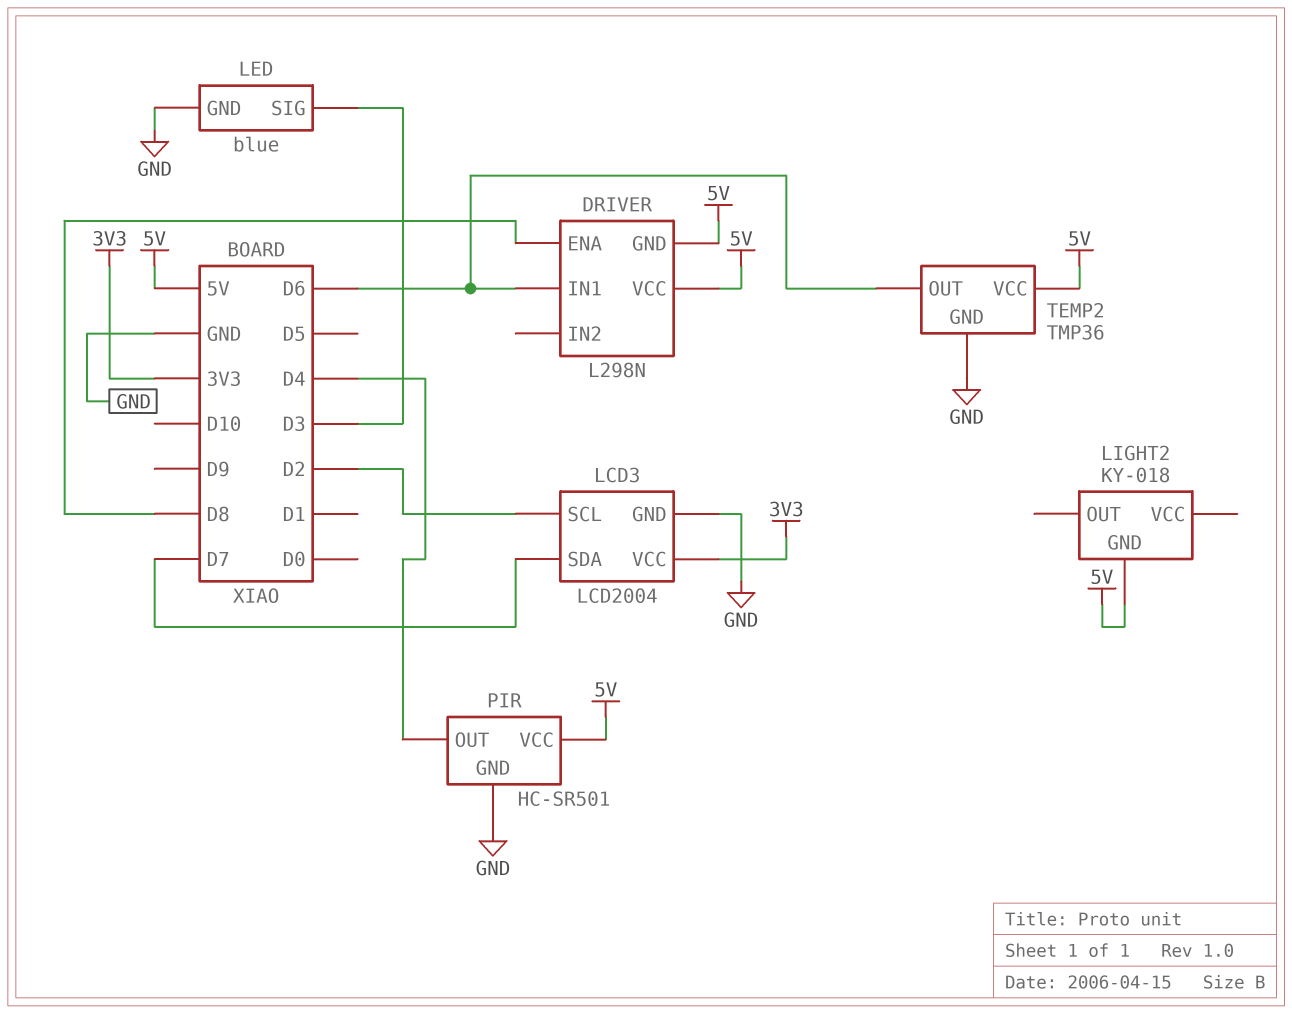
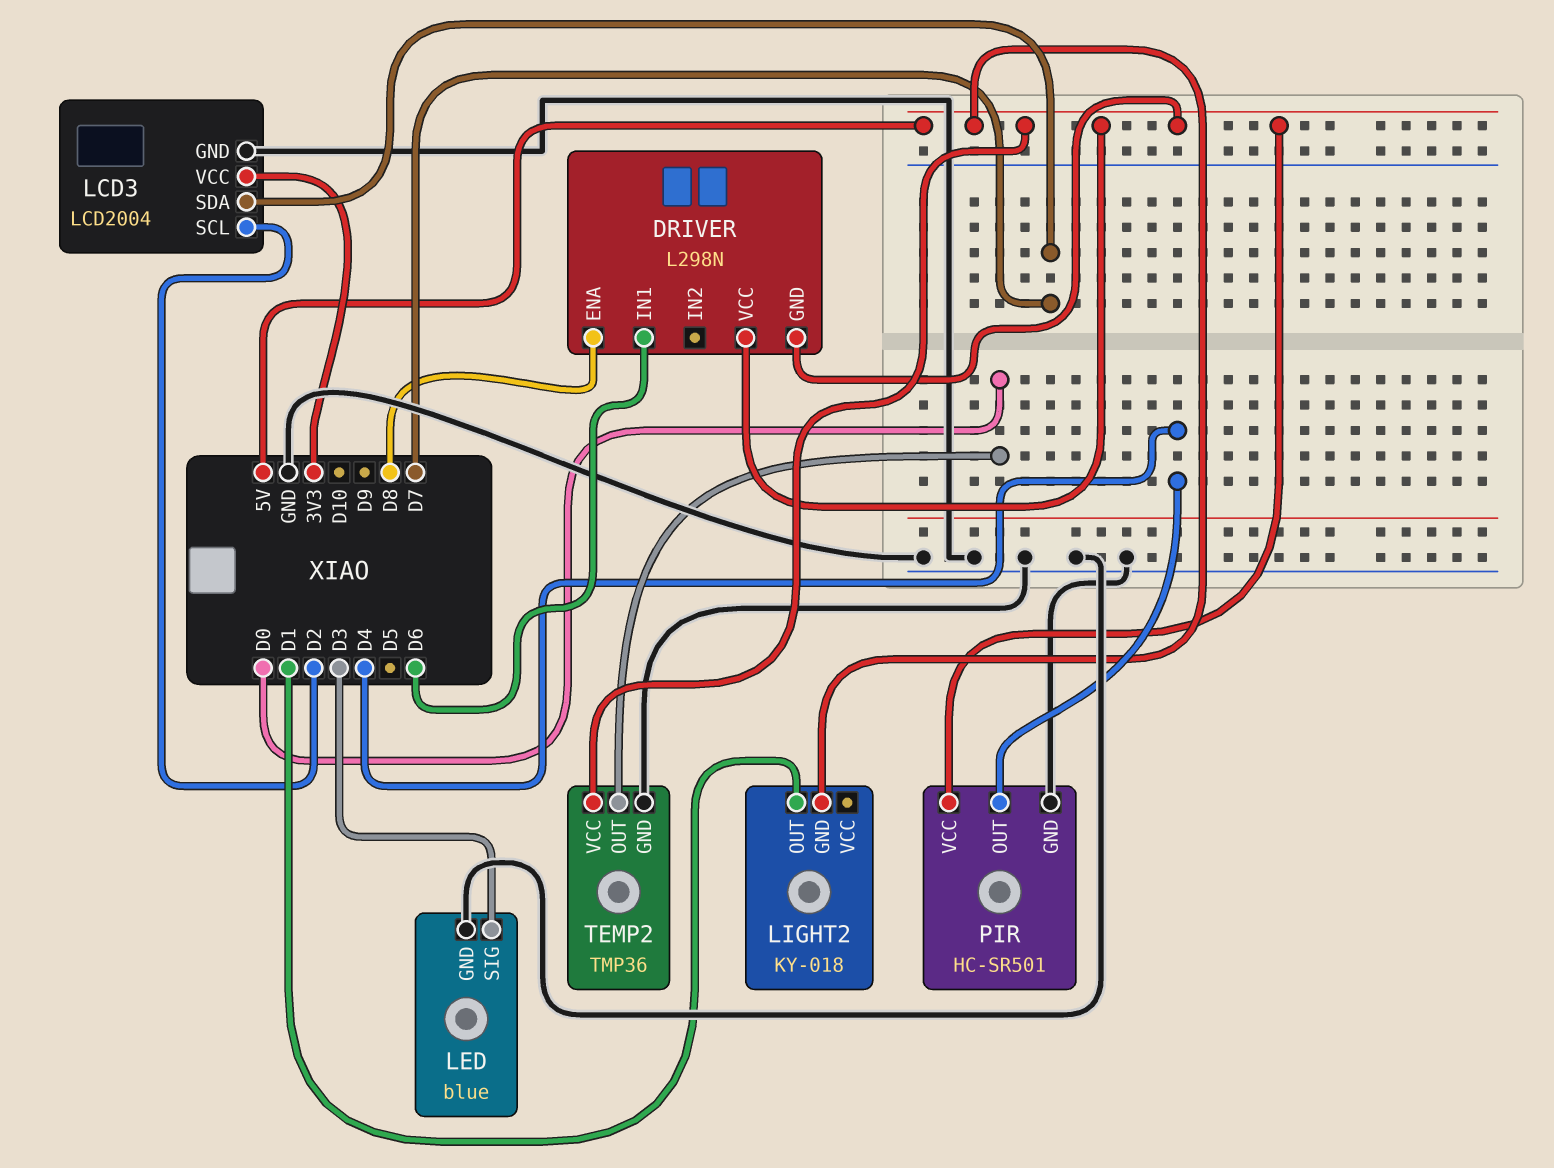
LIGHT2 pin OUT: none -> D1
TEMP2 pin OUT: D6 -> D0

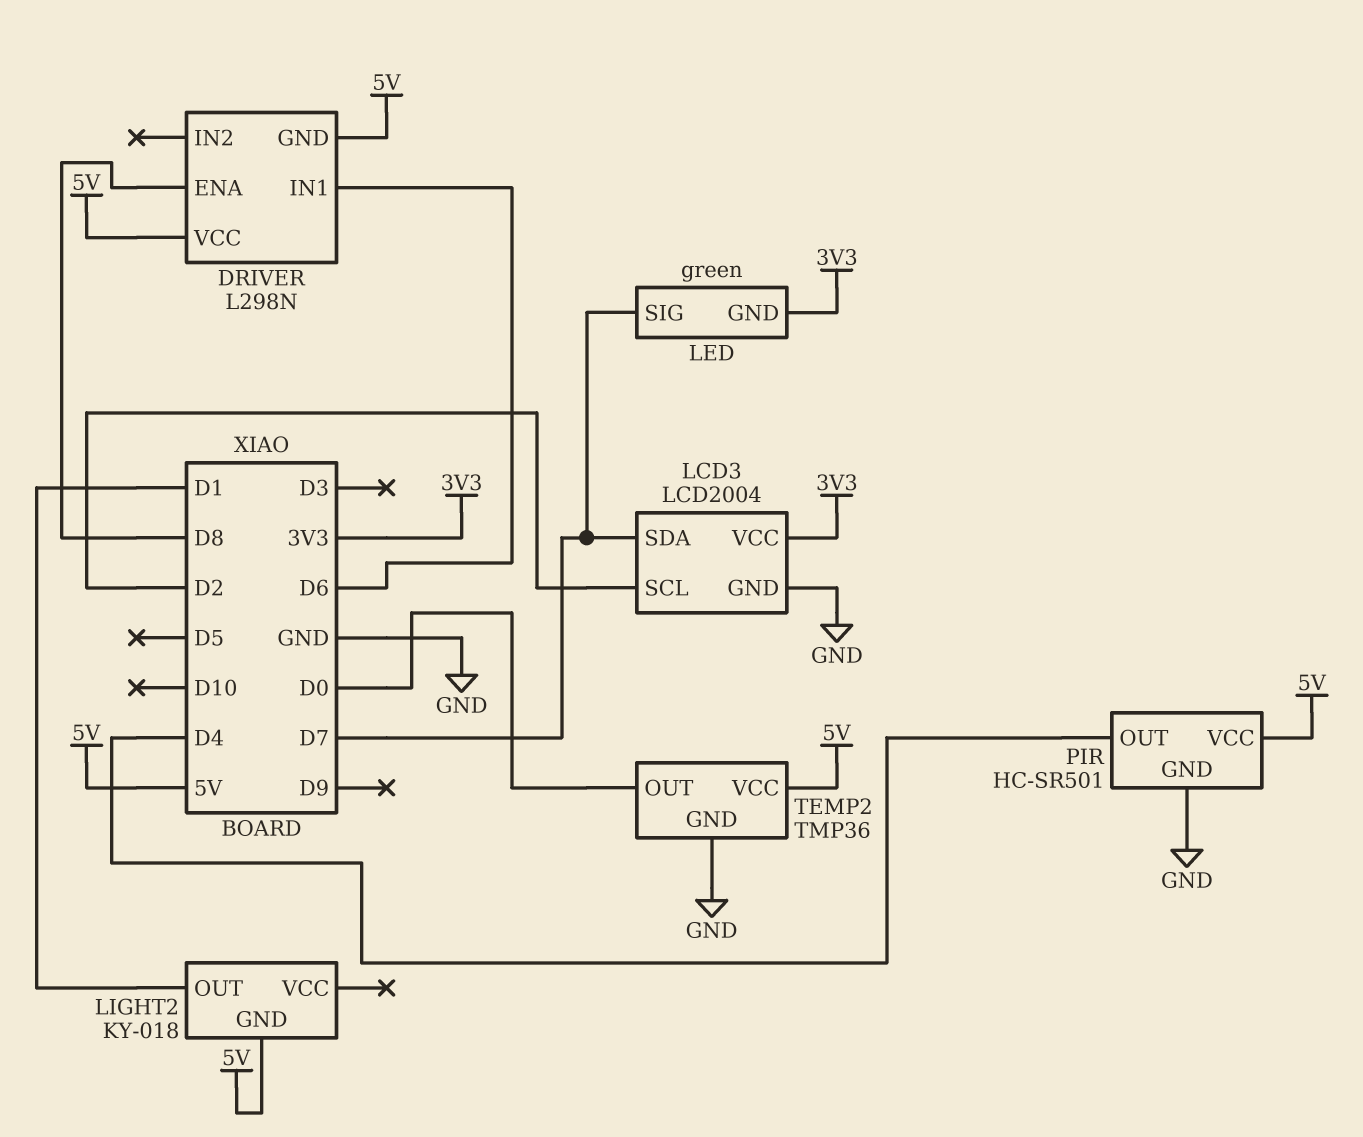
LED: blue -> green
LED pin GND: GND -> 3V3
LED pin SIG: D3 -> D7

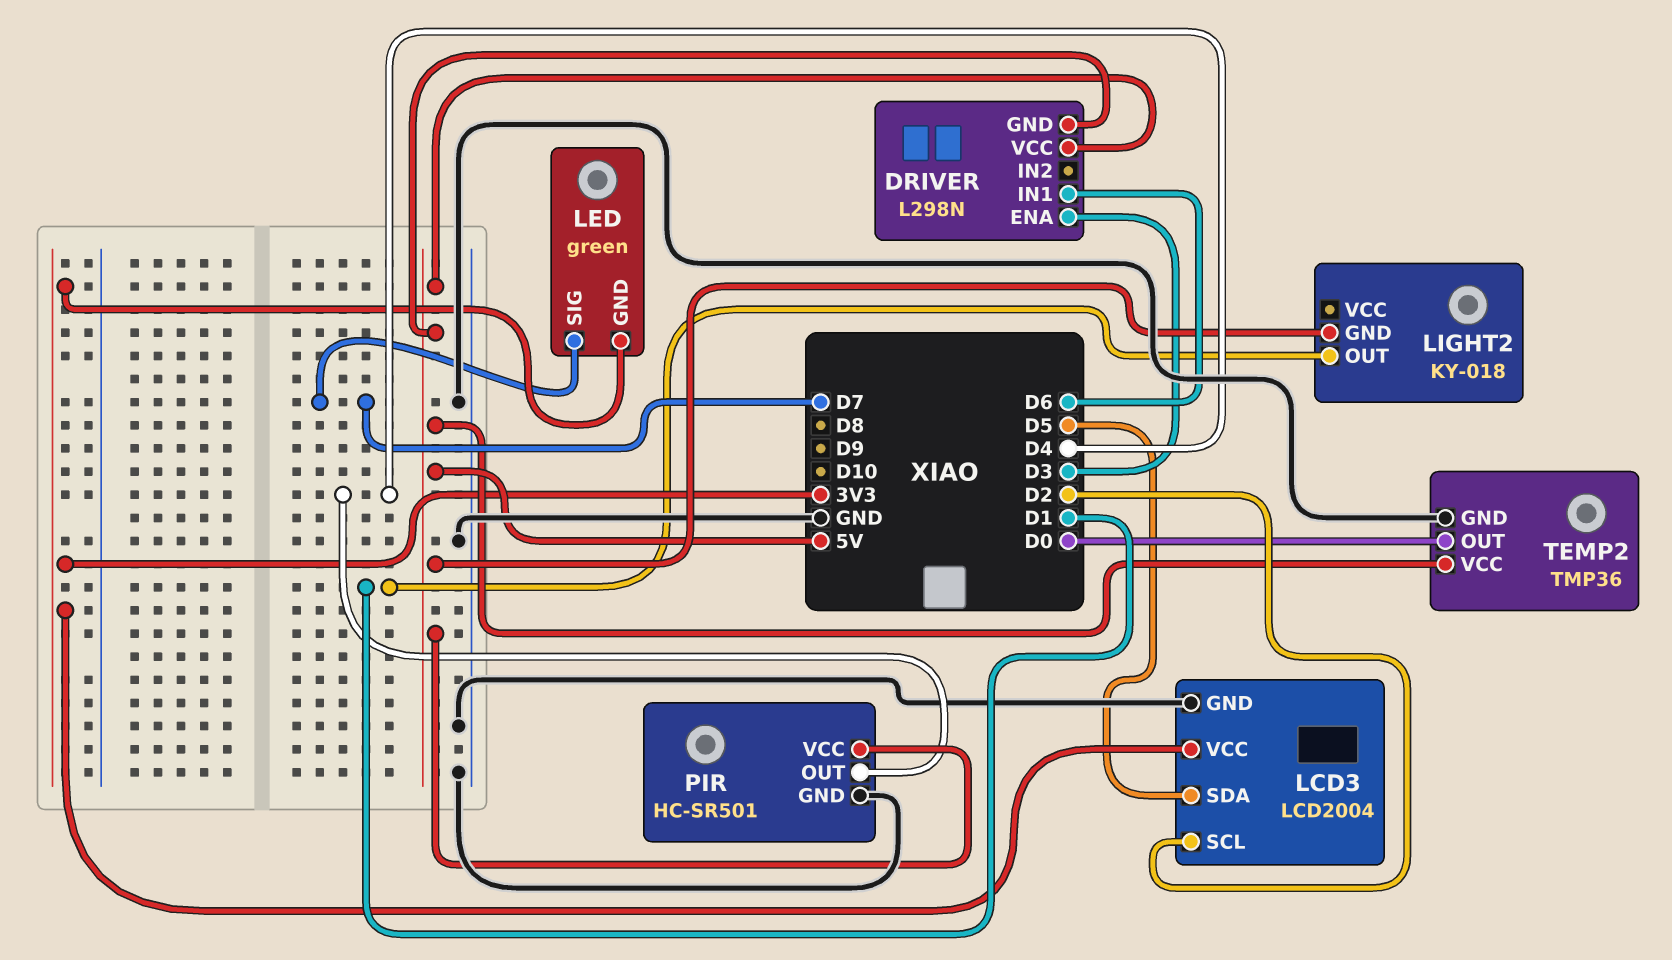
DRIVER pin ENA: D8 -> D3
LCD3 pin SDA: D7 -> D5

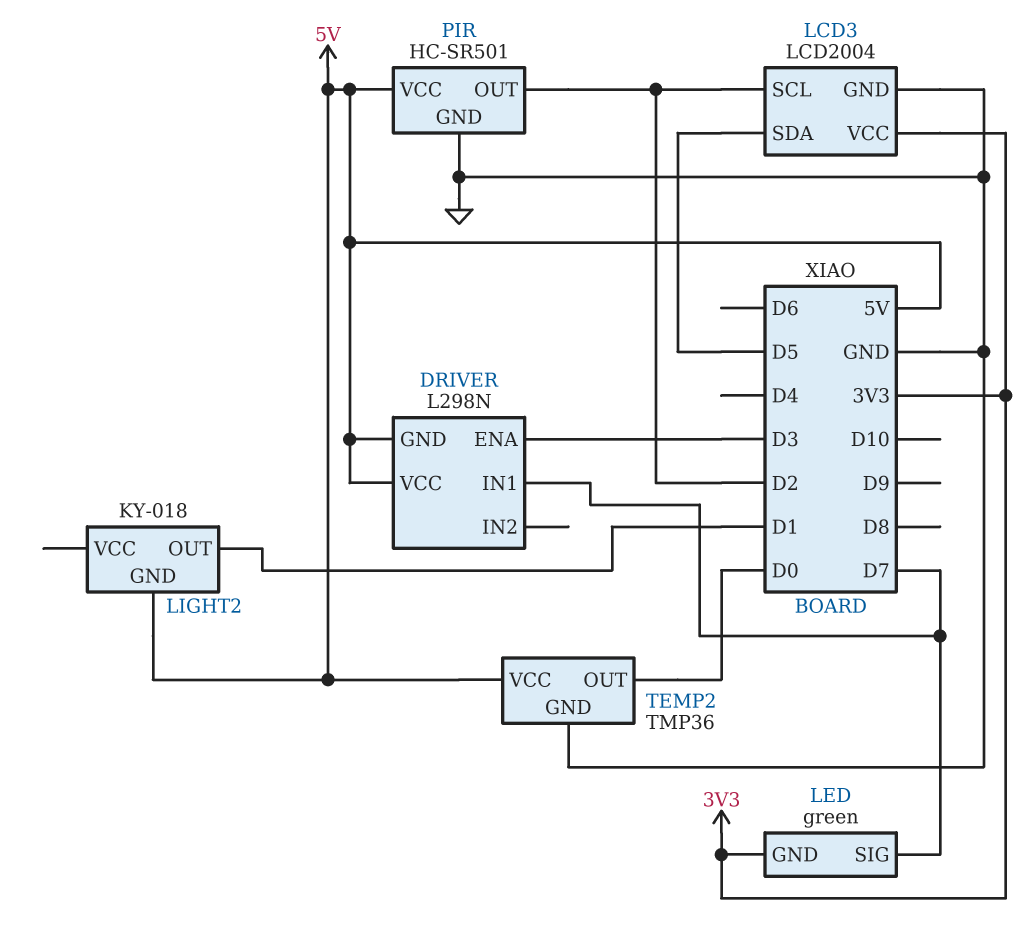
DRIVER pin IN1: D6 -> D7
PIR pin OUT: D4 -> D2

